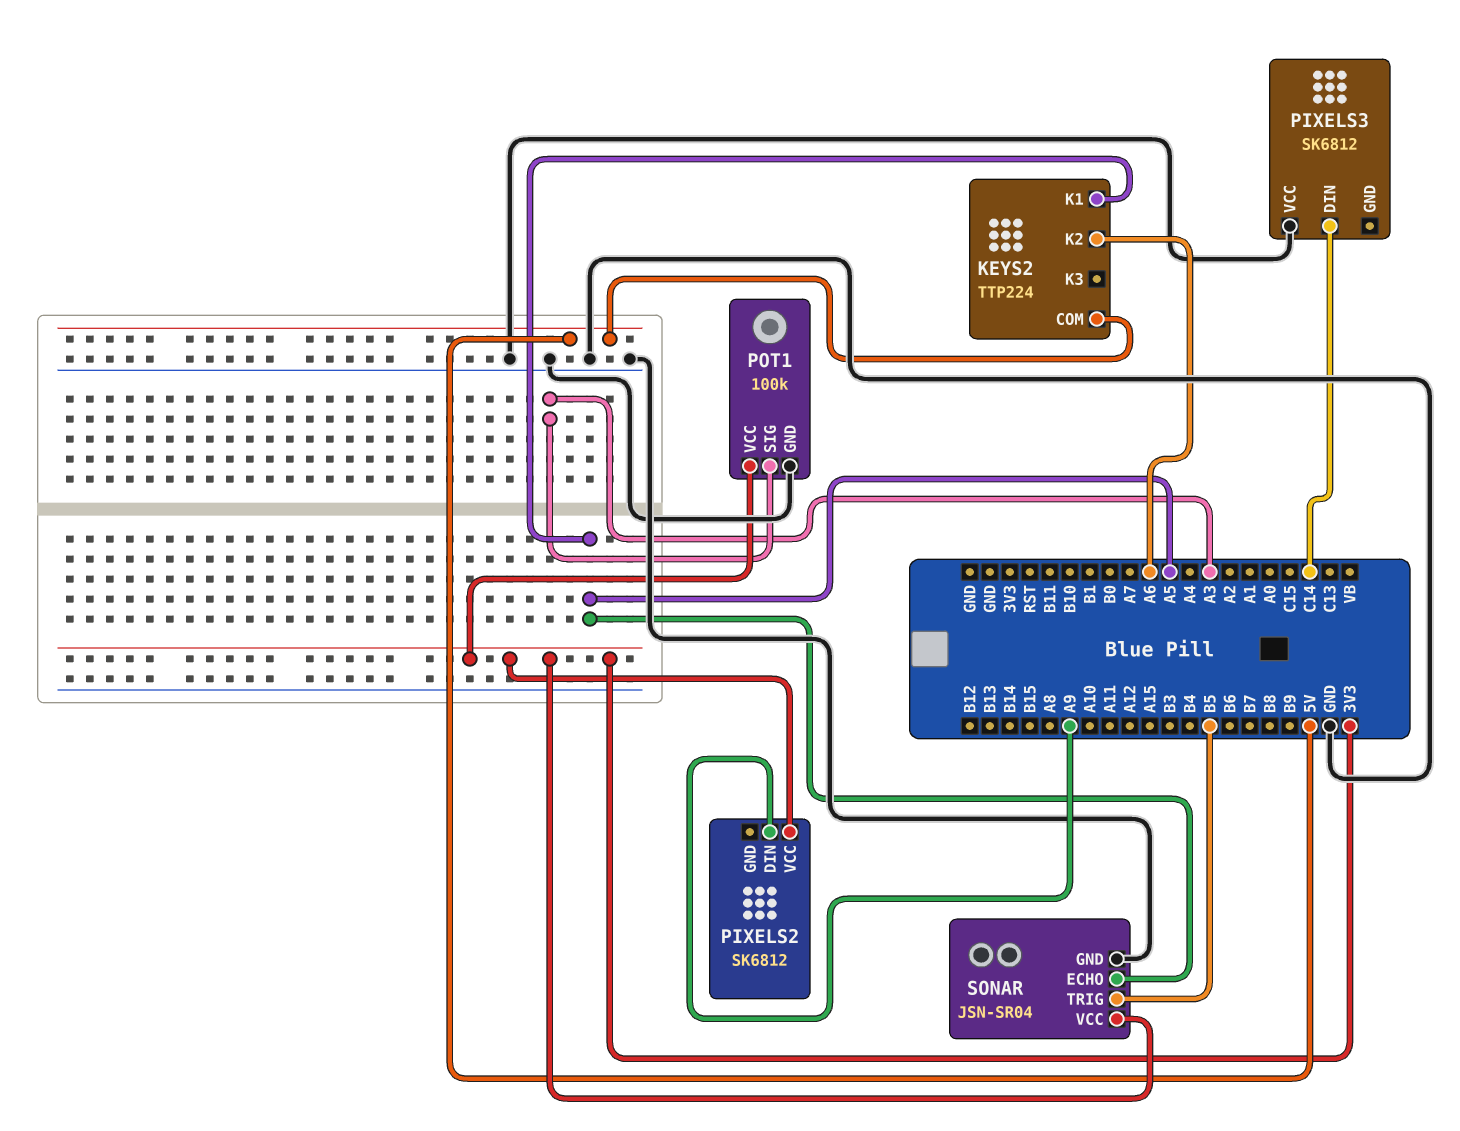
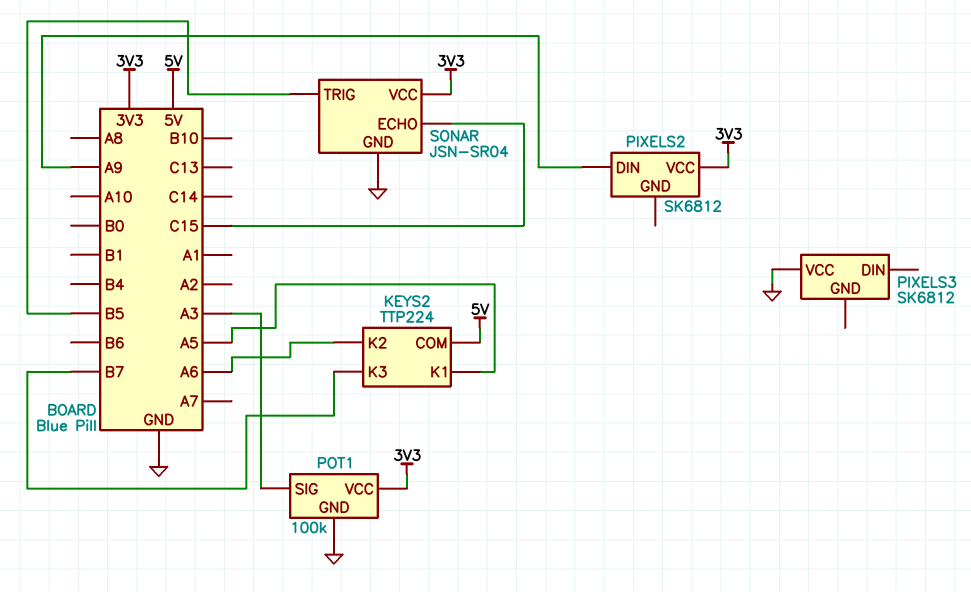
KEYS2 pin K3: none -> B7
PIXELS3 pin DIN: C14 -> none
SONAR pin ECHO: A5 -> C15

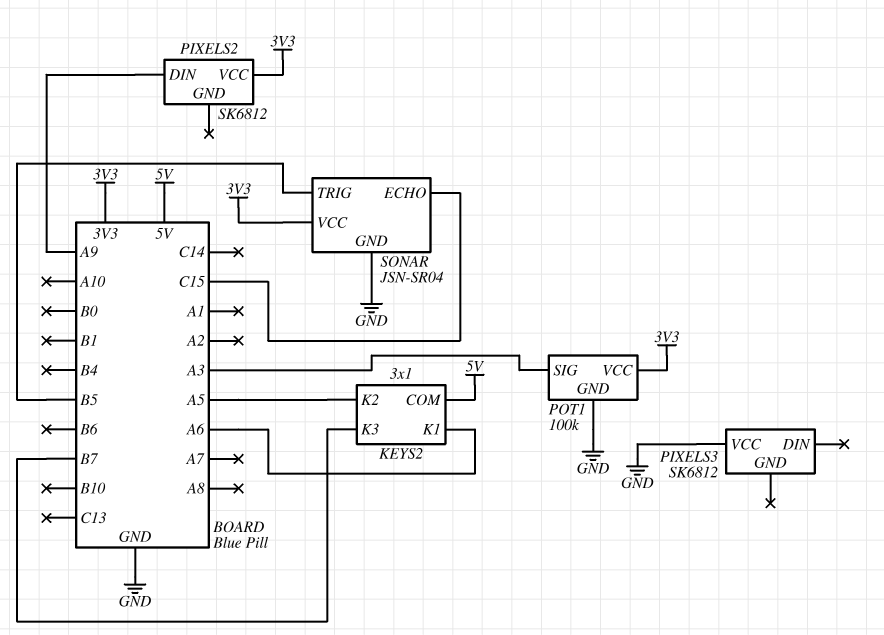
KEYS2: TTP224 -> 3x1
KEYS2 pin K1: A5 -> A6
KEYS2 pin K2: A6 -> A5

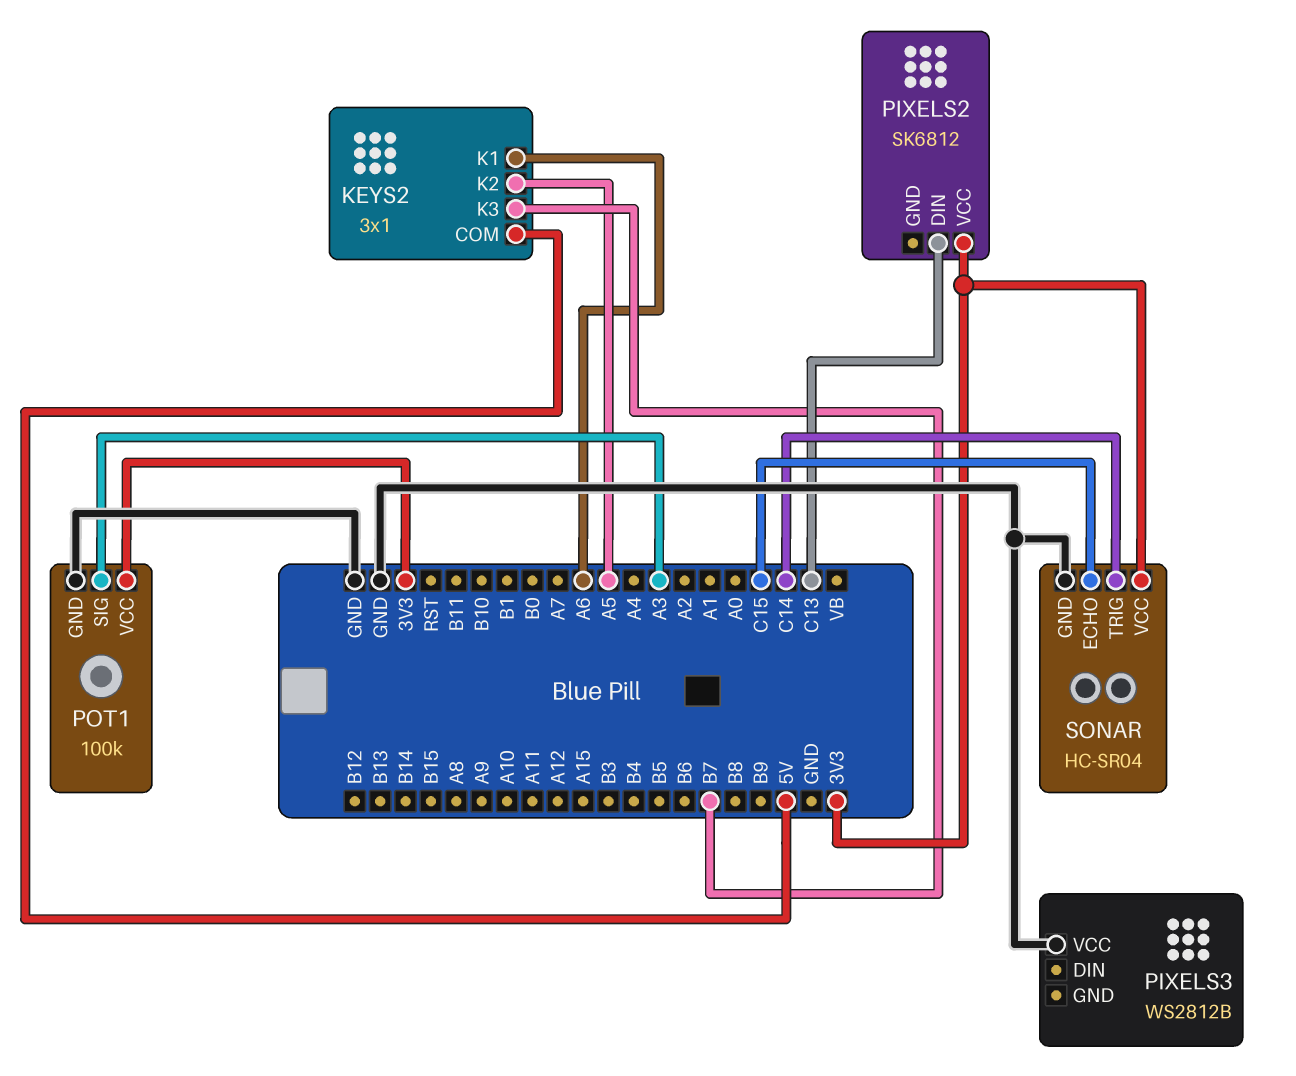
PIXELS2 pin DIN: A9 -> C13
PIXELS3: SK6812 -> WS2812B
SONAR: JSN-SR04 -> HC-SR04
SONAR pin TRIG: B5 -> C14

